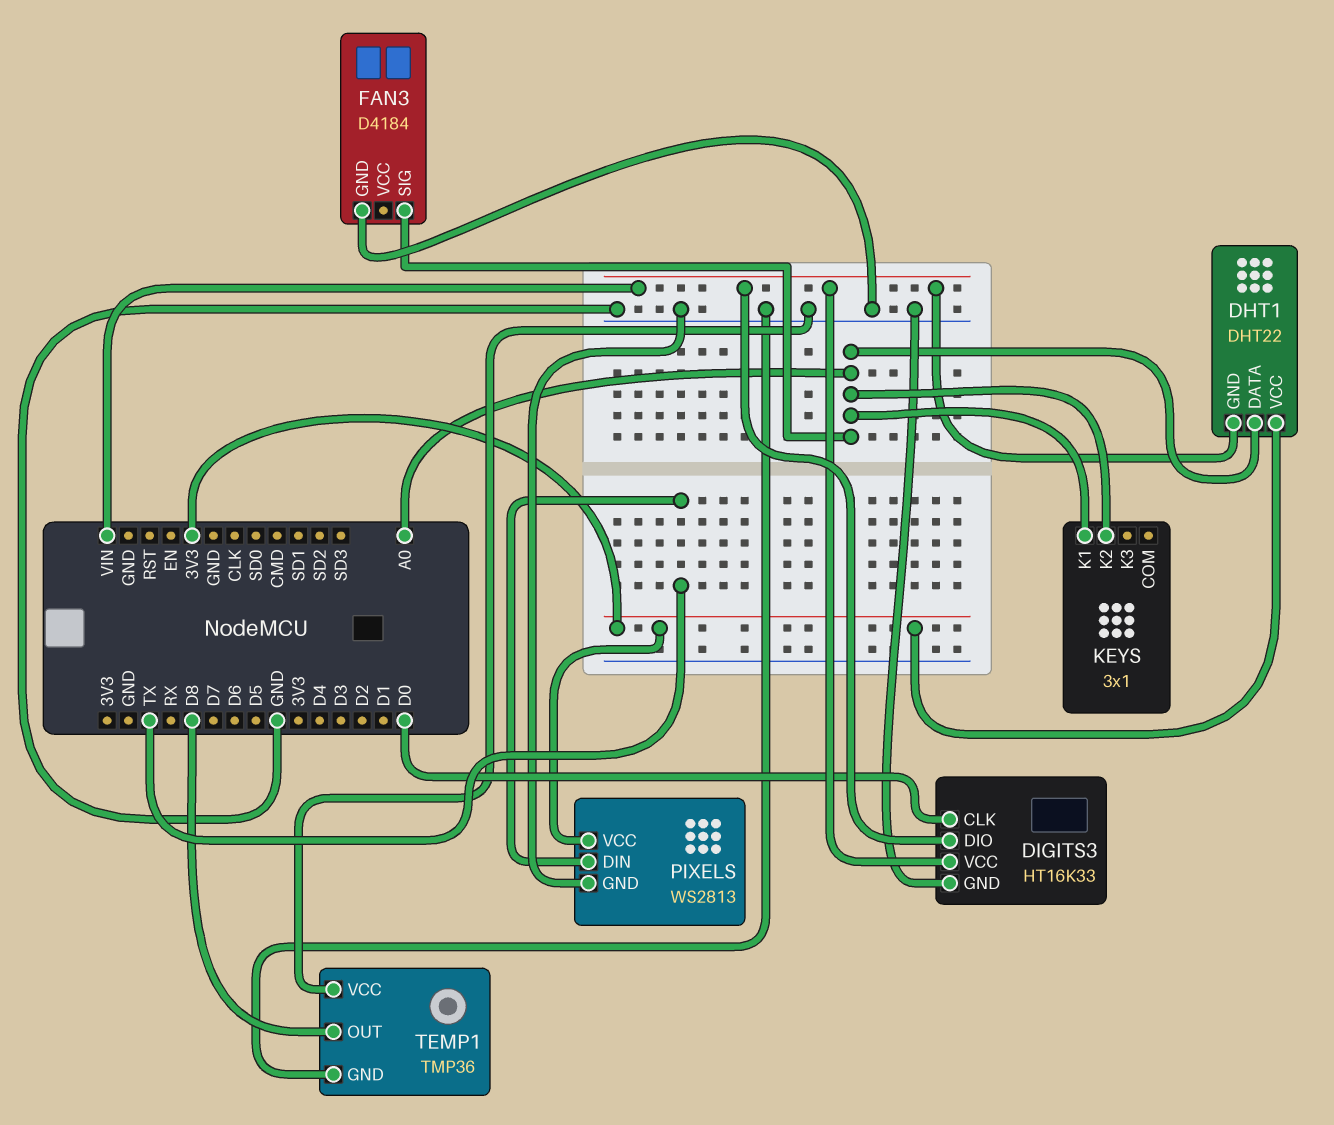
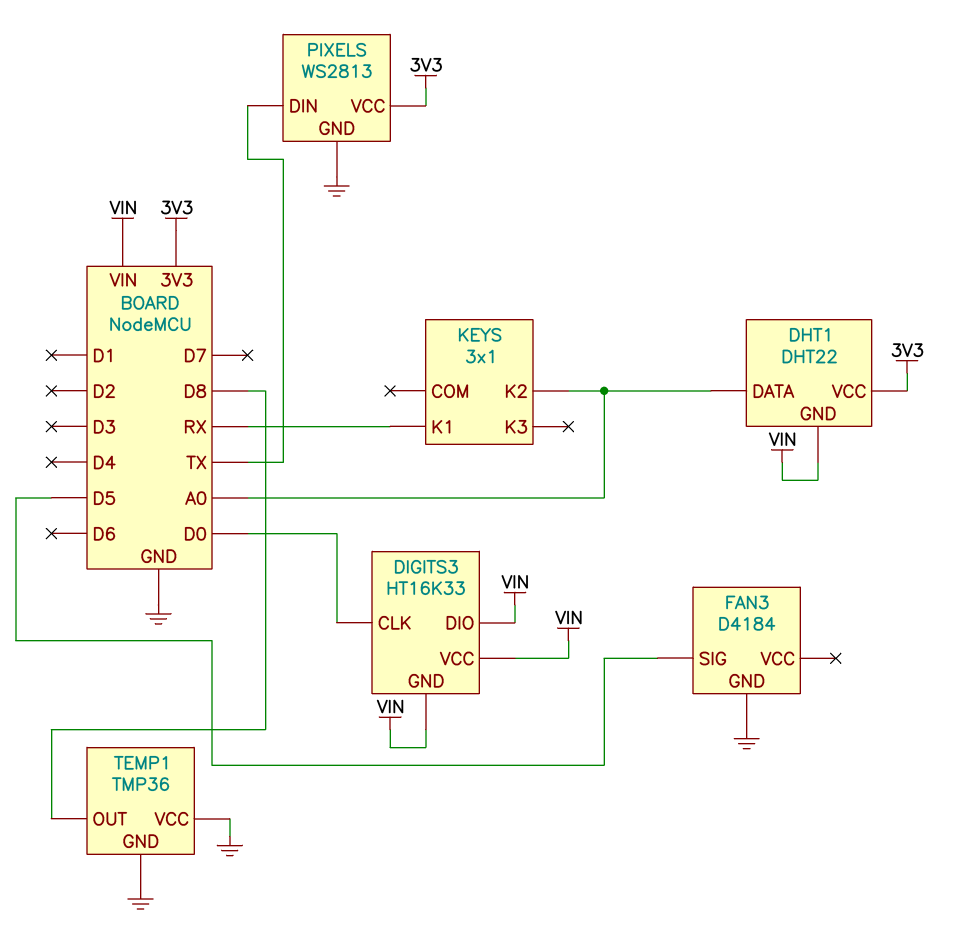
DIGITS3 pin GND: GND -> VIN
FAN3 pin SIG: A0 -> D5
KEYS pin K1: A0 -> RX

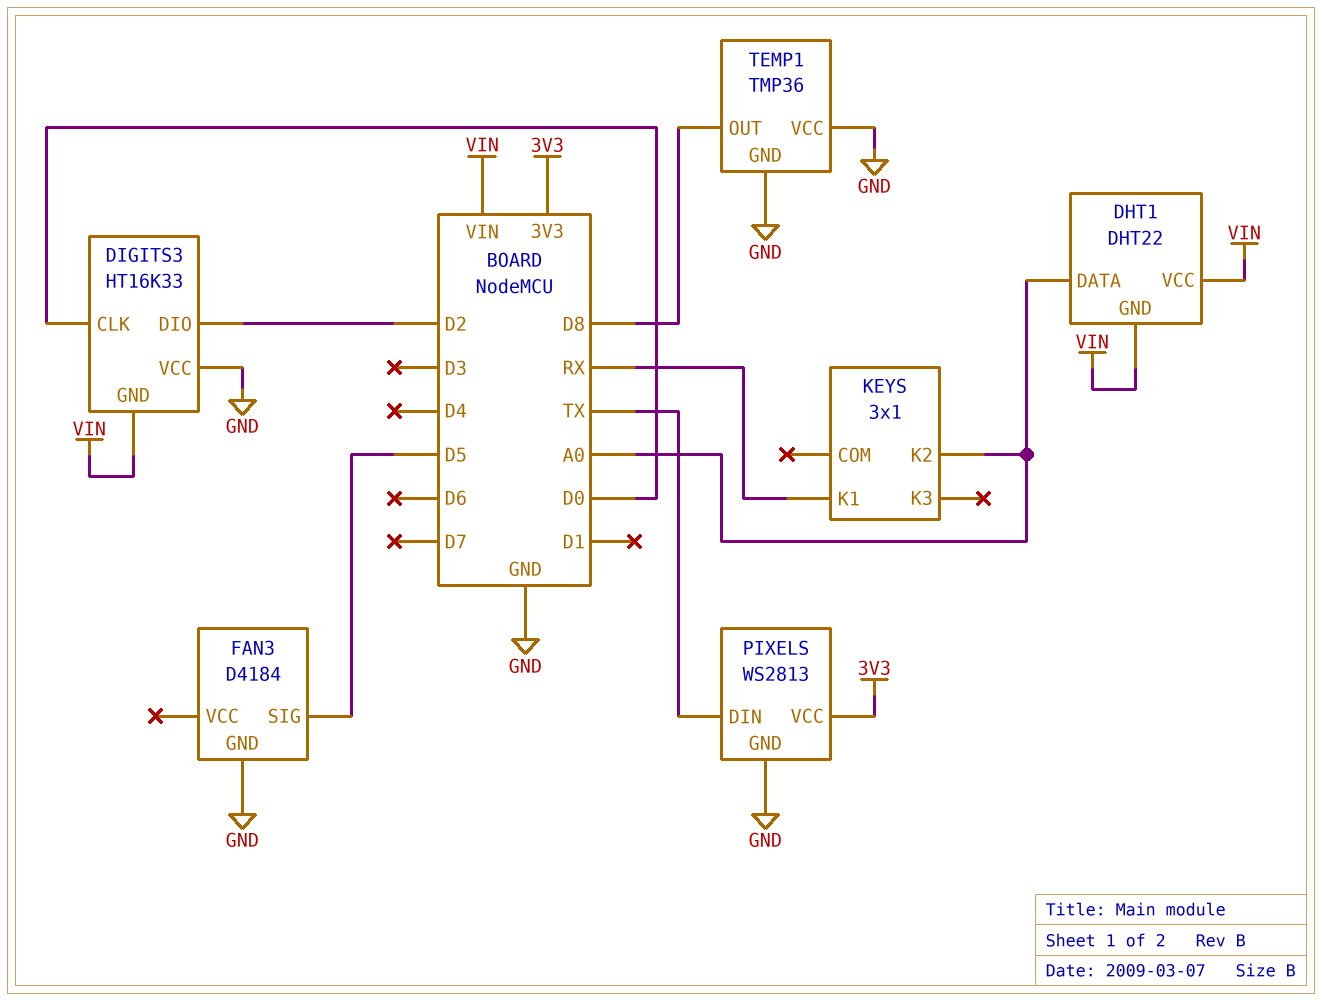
DHT1 pin VCC: 3V3 -> VIN
DIGITS3 pin DIO: VIN -> D2
DIGITS3 pin VCC: VIN -> GND

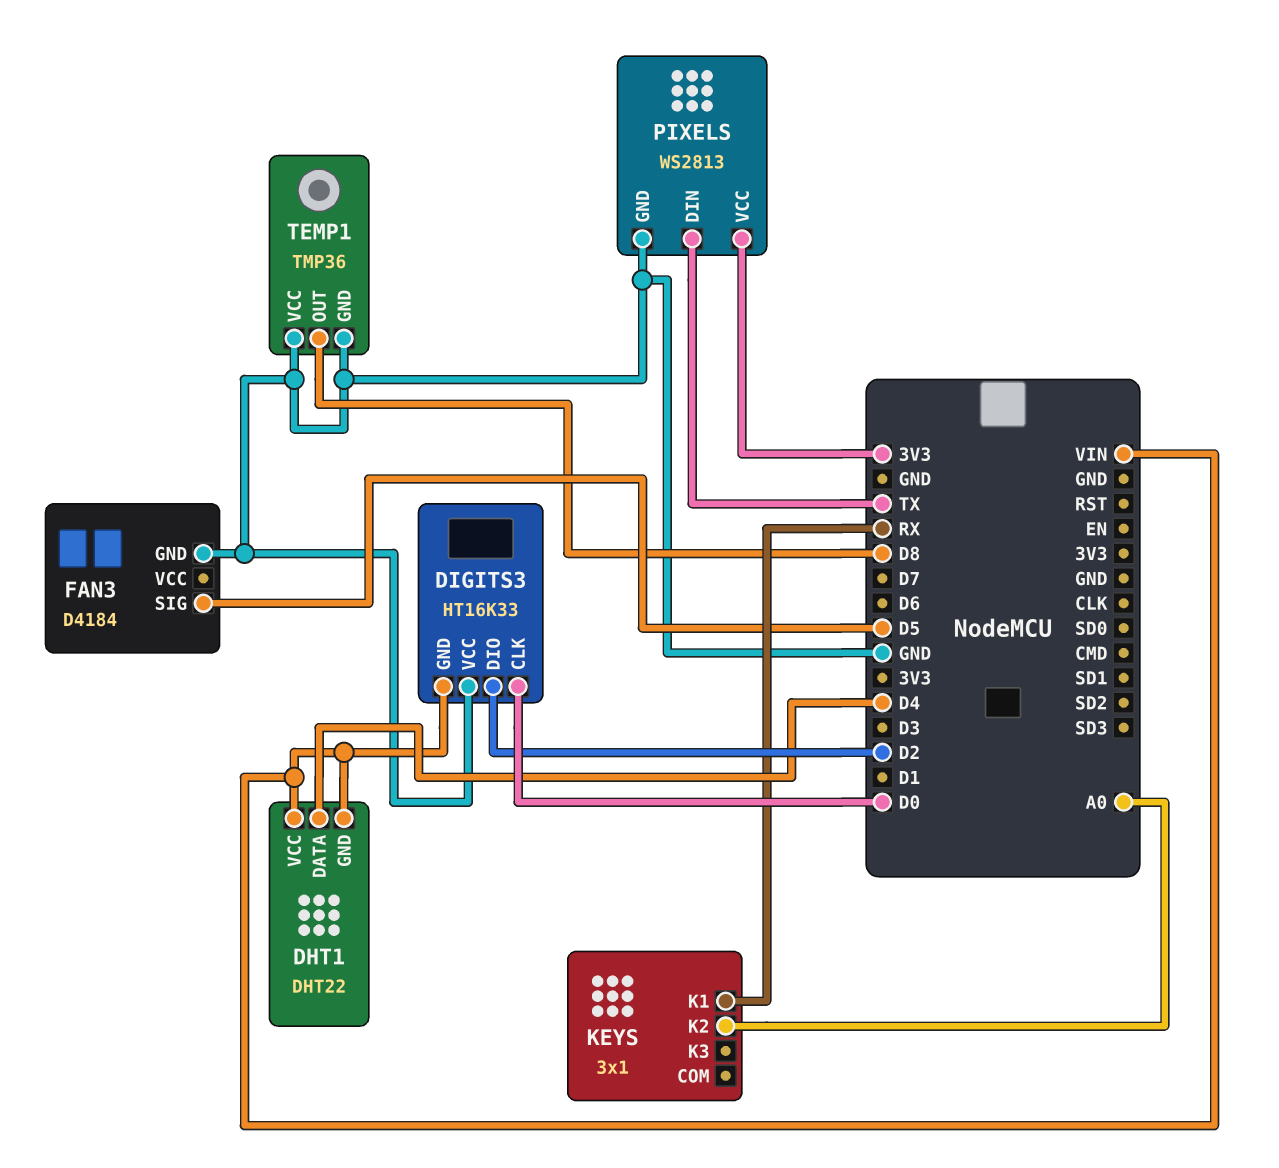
DHT1 pin DATA: A0 -> D4

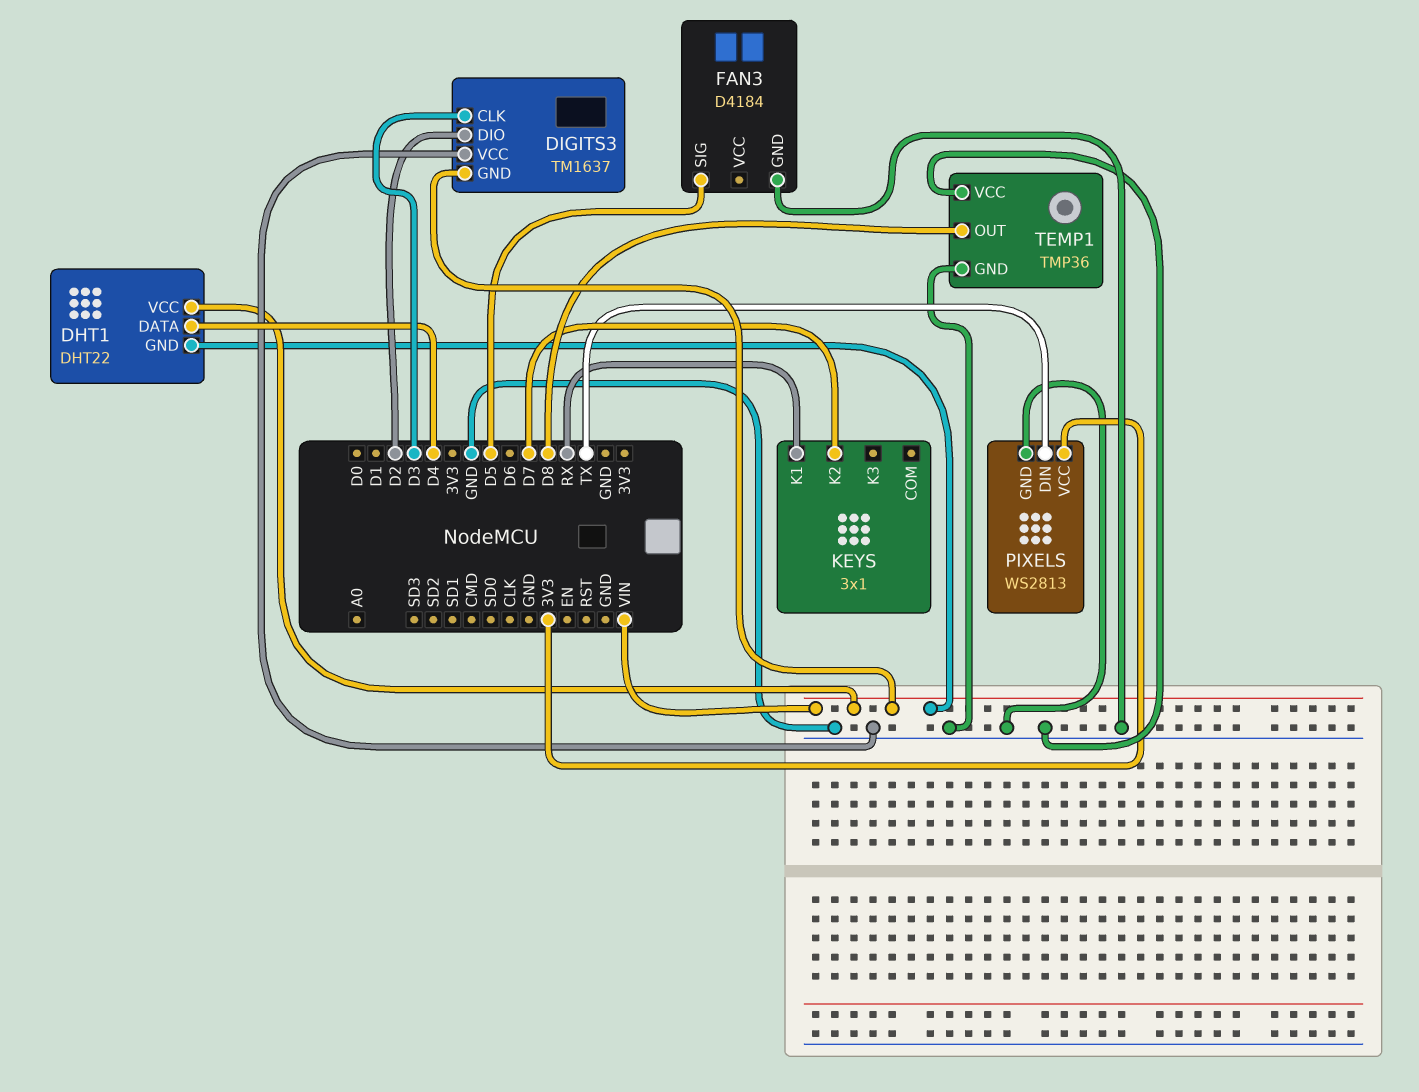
DIGITS3: HT16K33 -> TM1637
DIGITS3 pin CLK: D0 -> D3
KEYS pin K2: A0 -> D7

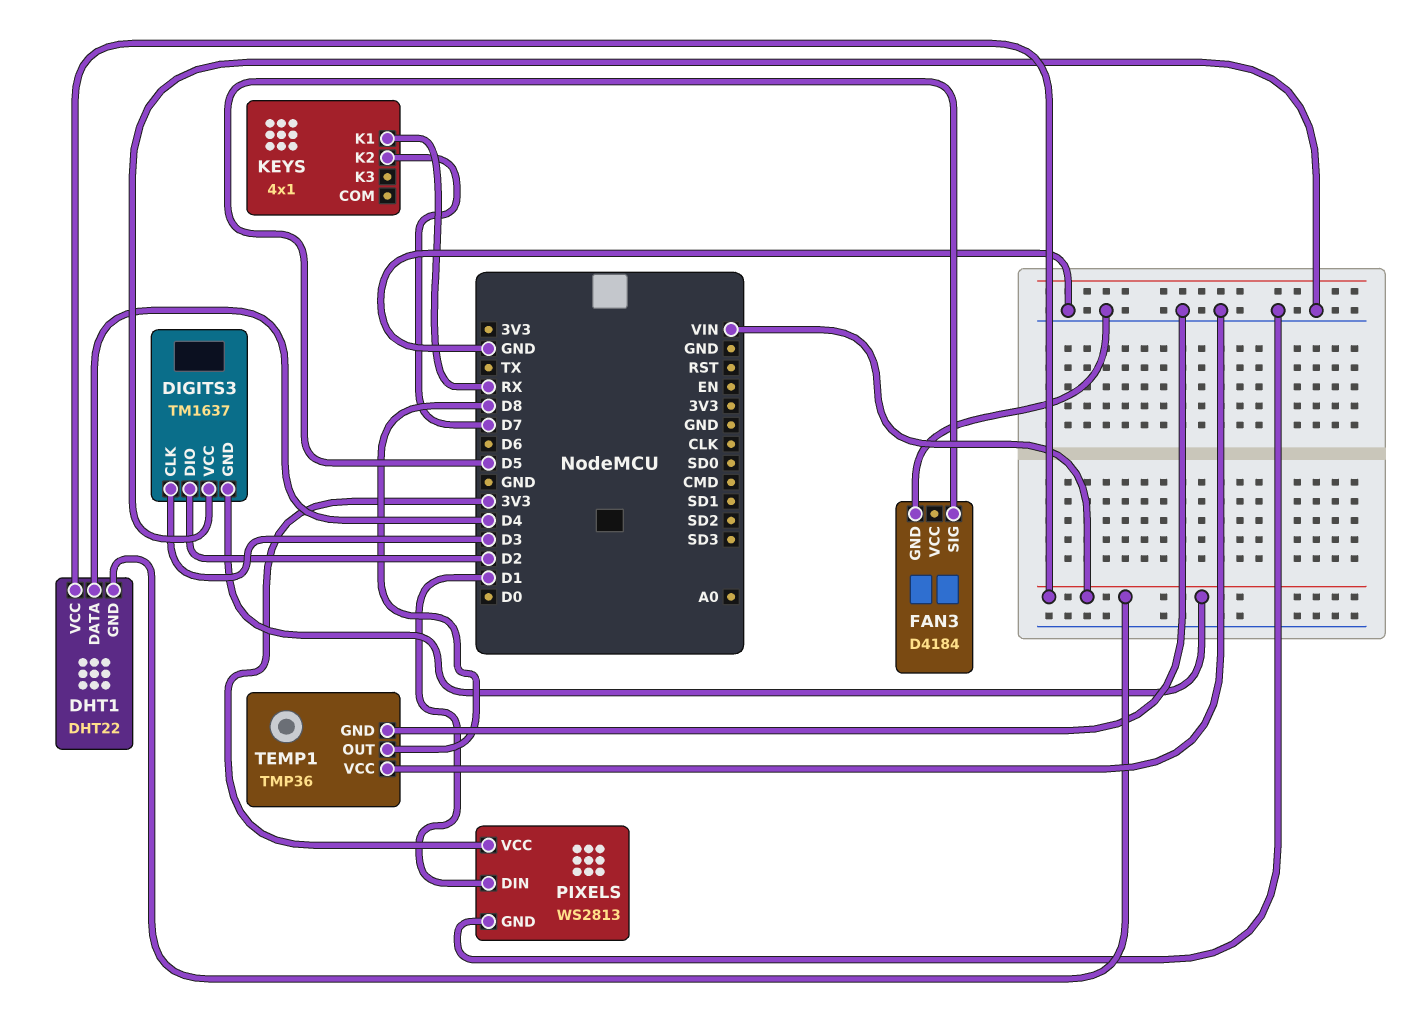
KEYS: 3x1 -> 4x1
PIXELS pin DIN: TX -> D1

